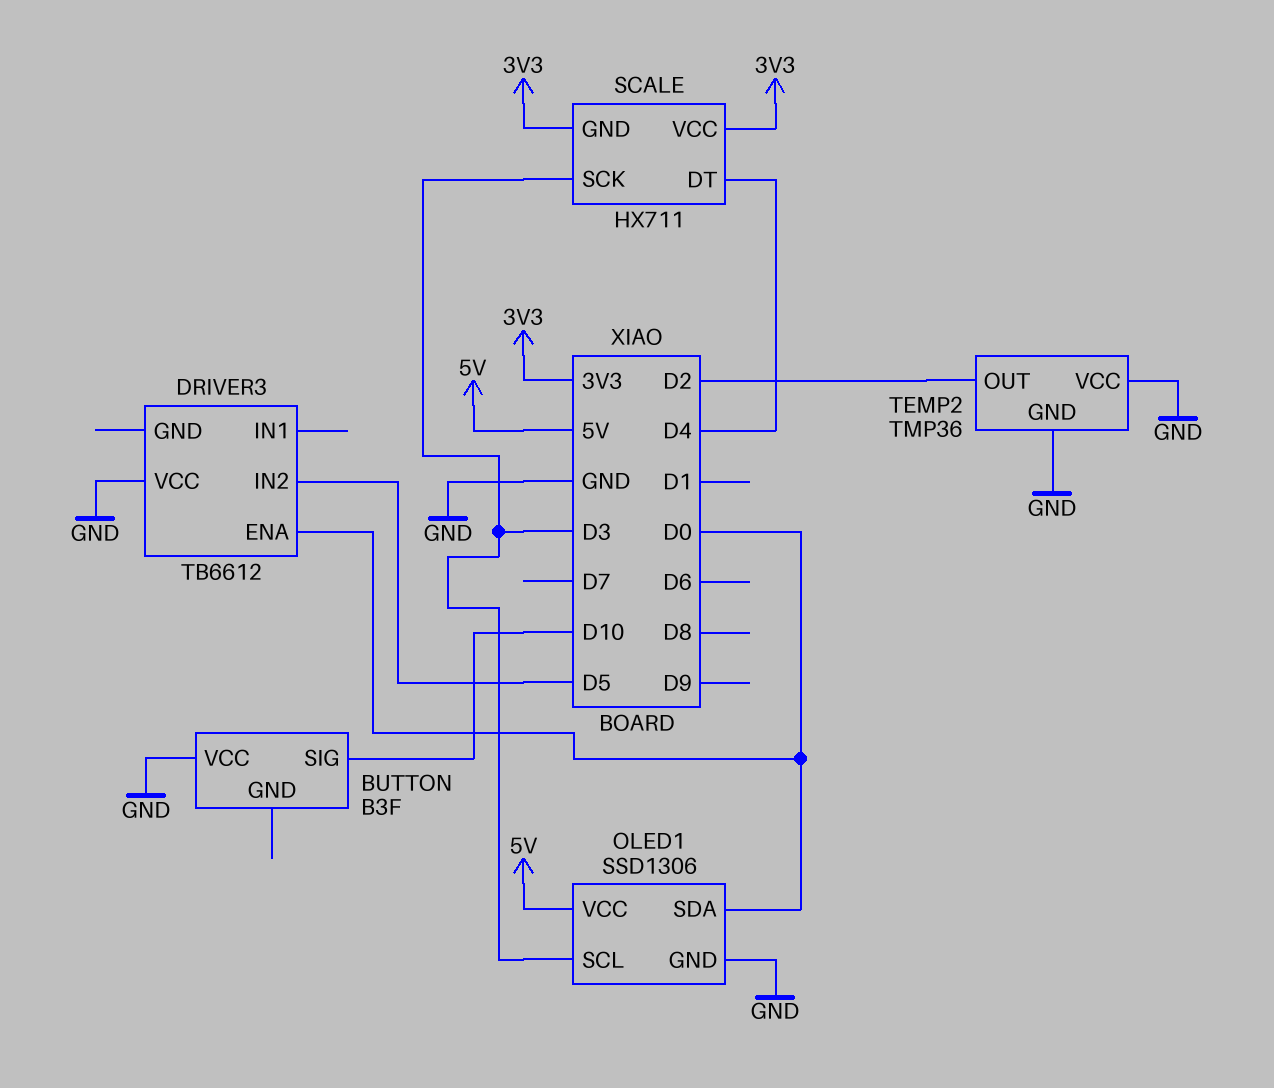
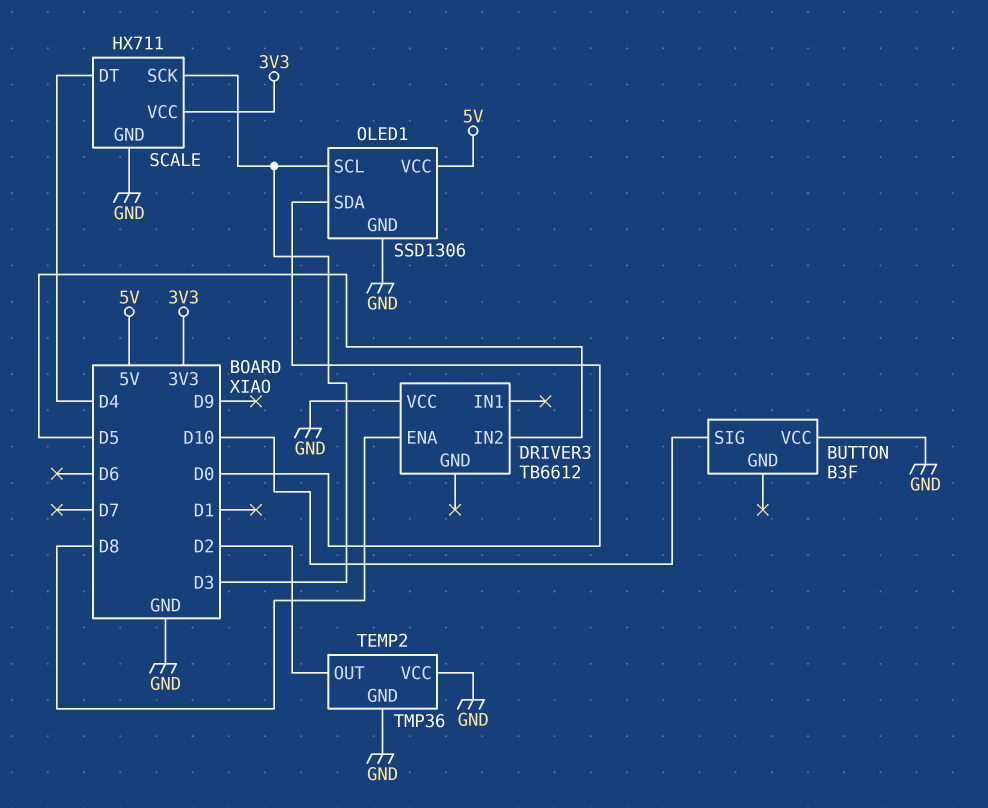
DRIVER3 pin ENA: D0 -> D8
SCALE pin GND: 3V3 -> GND

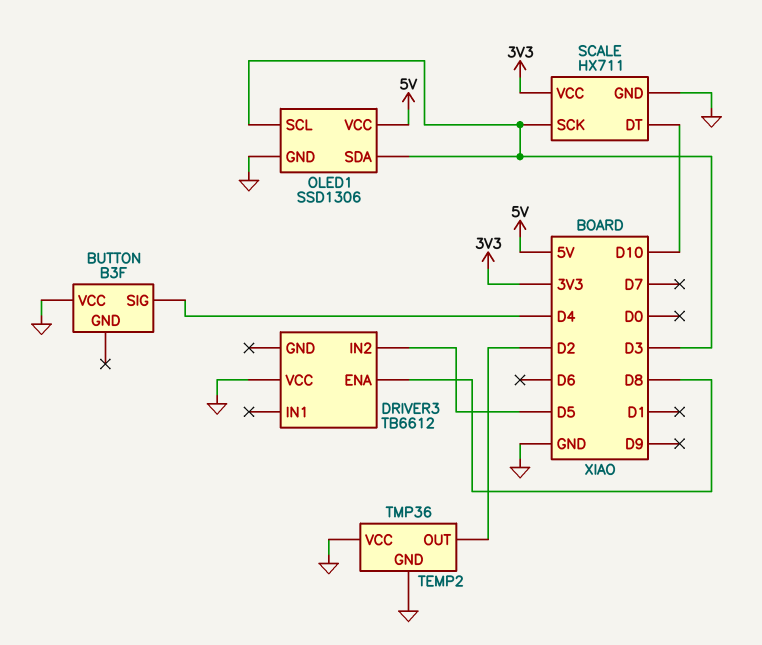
BUTTON pin SIG: D10 -> D4
OLED1 pin SDA: D0 -> D3
SCALE pin DT: D4 -> D10

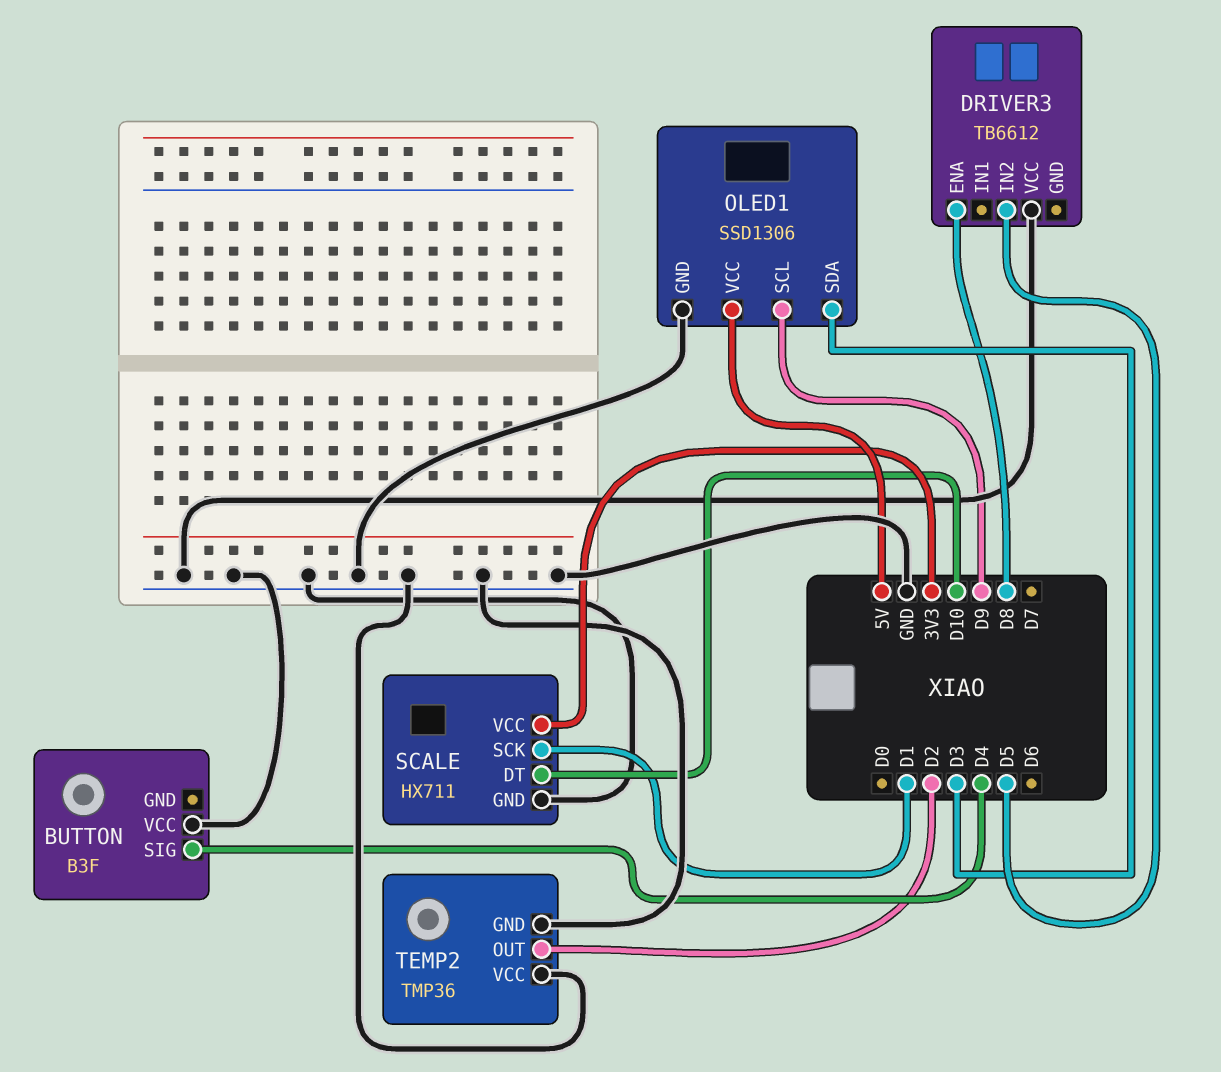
OLED1 pin SCL: D3 -> D9
SCALE pin SCK: D3 -> D1

